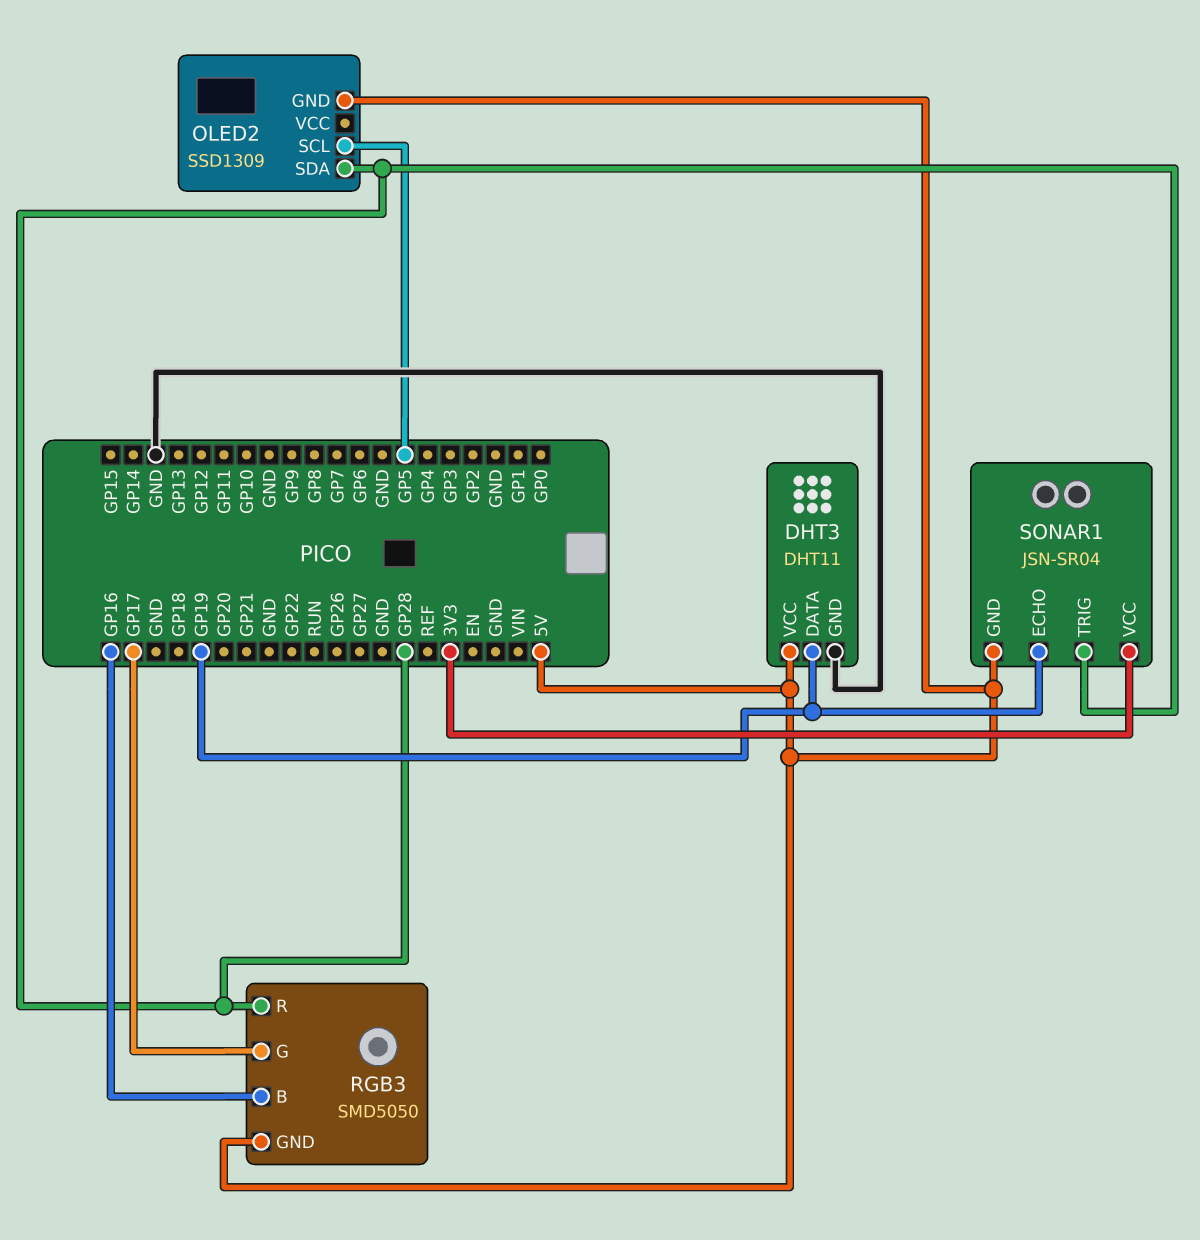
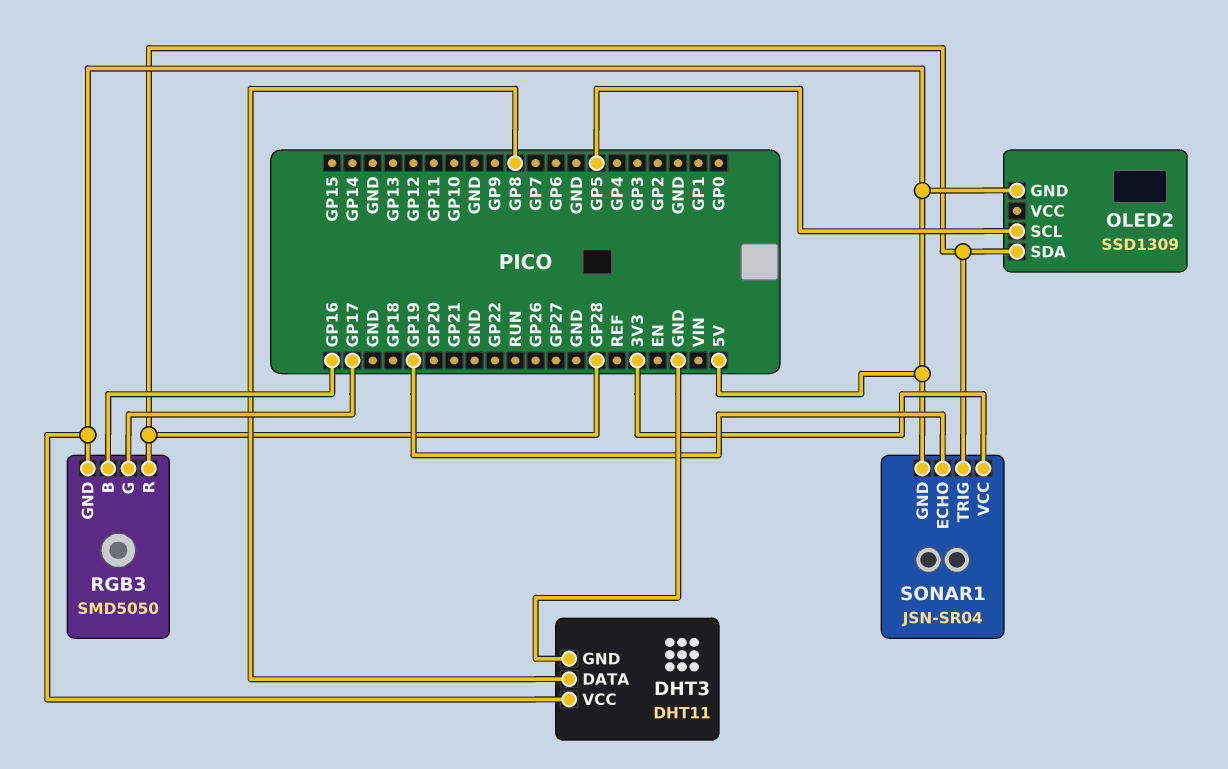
DHT3 pin DATA: GP19 -> GP8

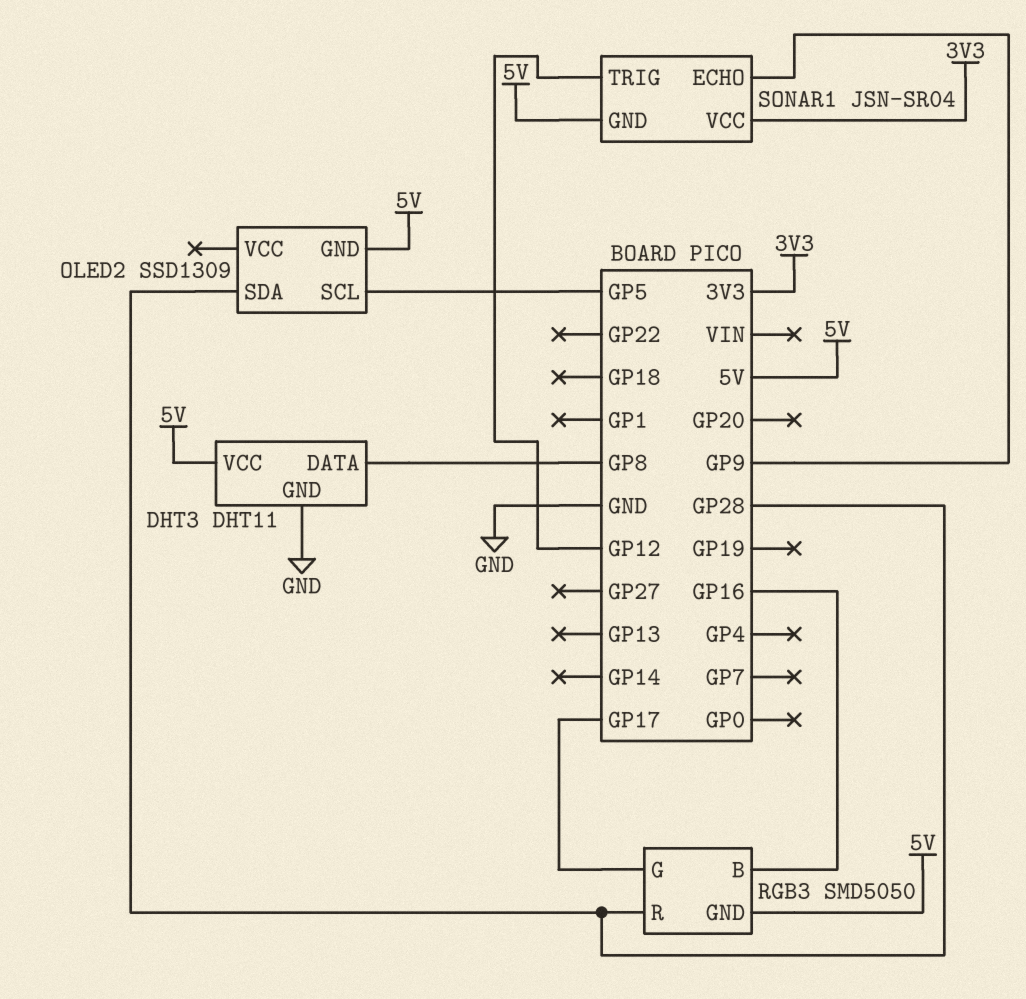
SONAR1 pin ECHO: GP19 -> GP9
SONAR1 pin TRIG: GP28 -> GP12

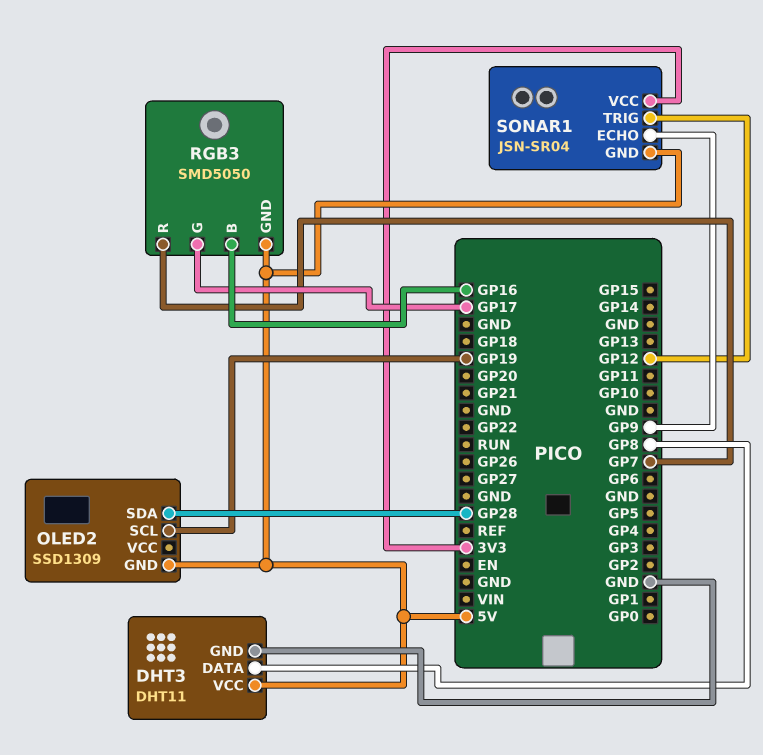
OLED2 pin SCL: GP5 -> GP19
RGB3 pin R: GP28 -> GP7

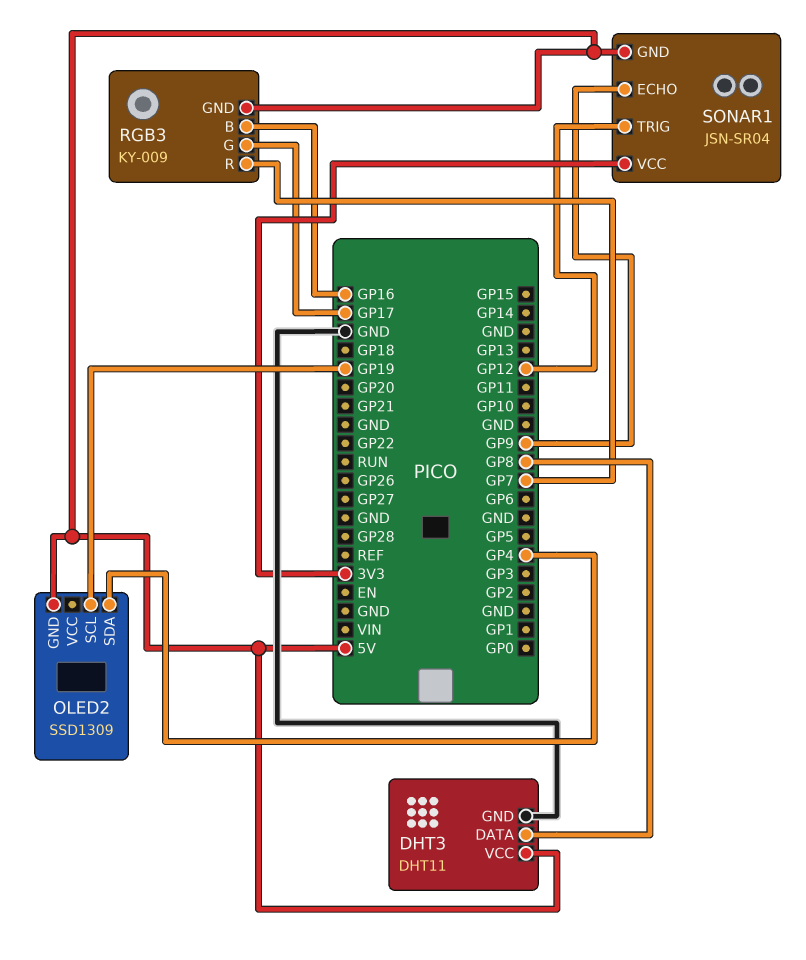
OLED2 pin SDA: GP28 -> GP4
RGB3: SMD5050 -> KY-009

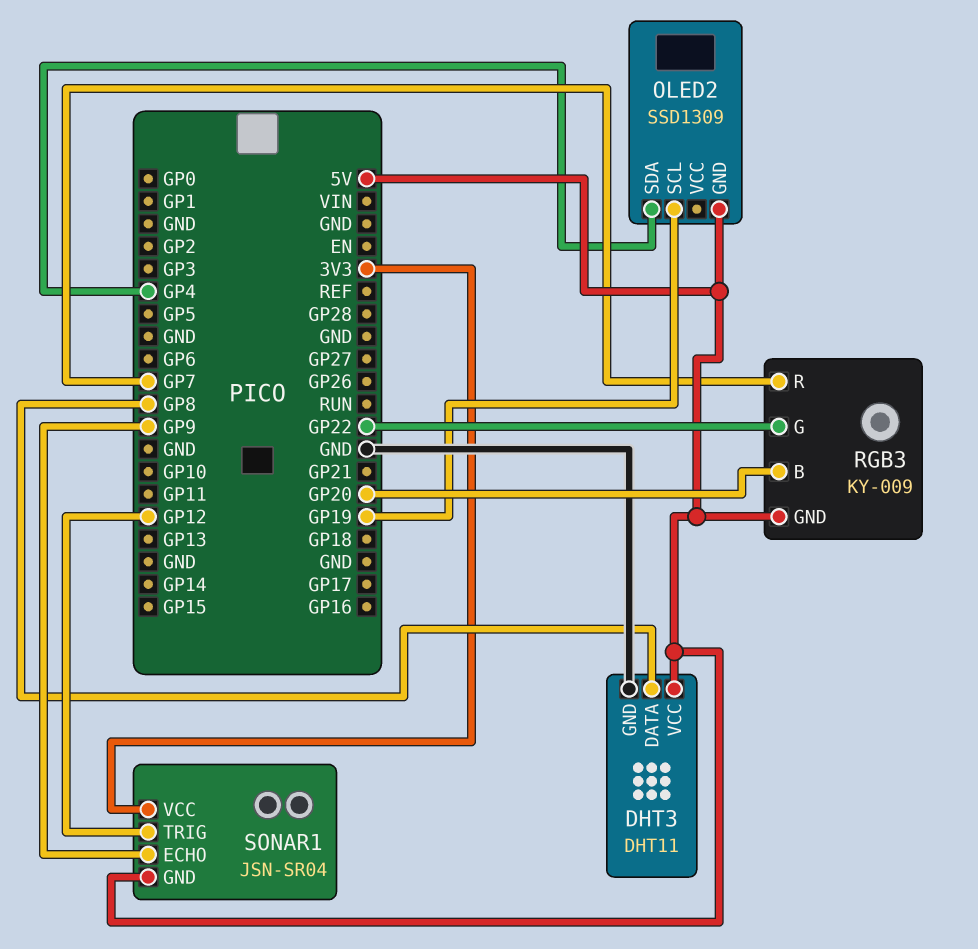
RGB3 pin B: GP16 -> GP20
RGB3 pin G: GP17 -> GP22

